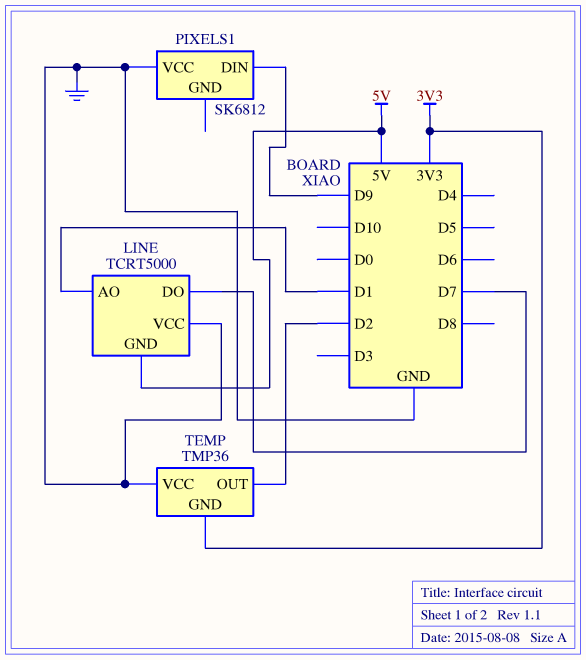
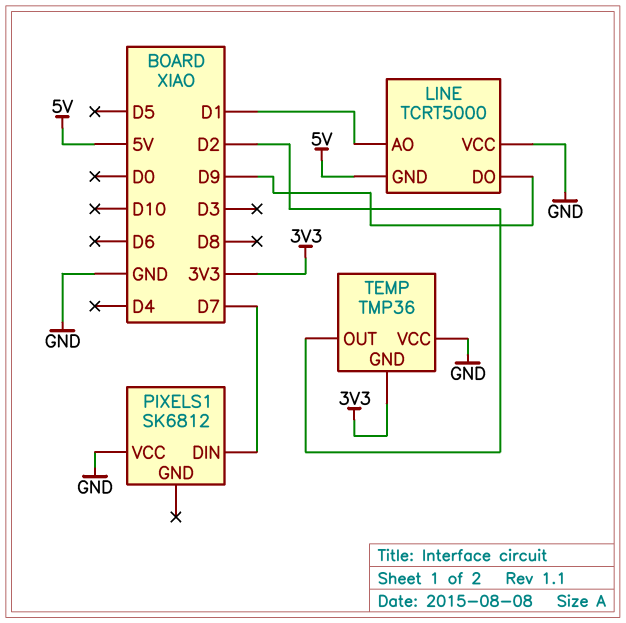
LINE pin DO: D7 -> D9
PIXELS1 pin DIN: D9 -> D7

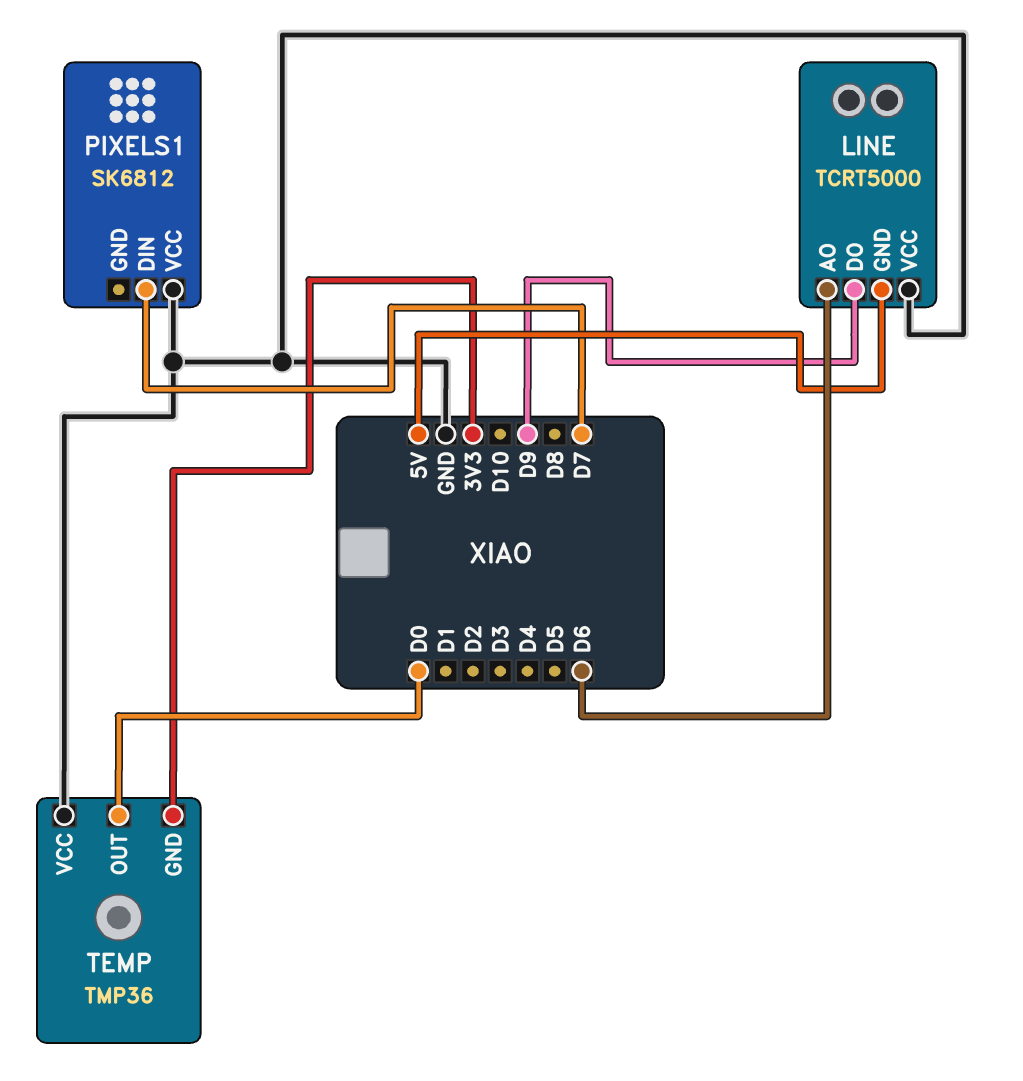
LINE pin AO: D1 -> D6
TEMP pin OUT: D2 -> D0

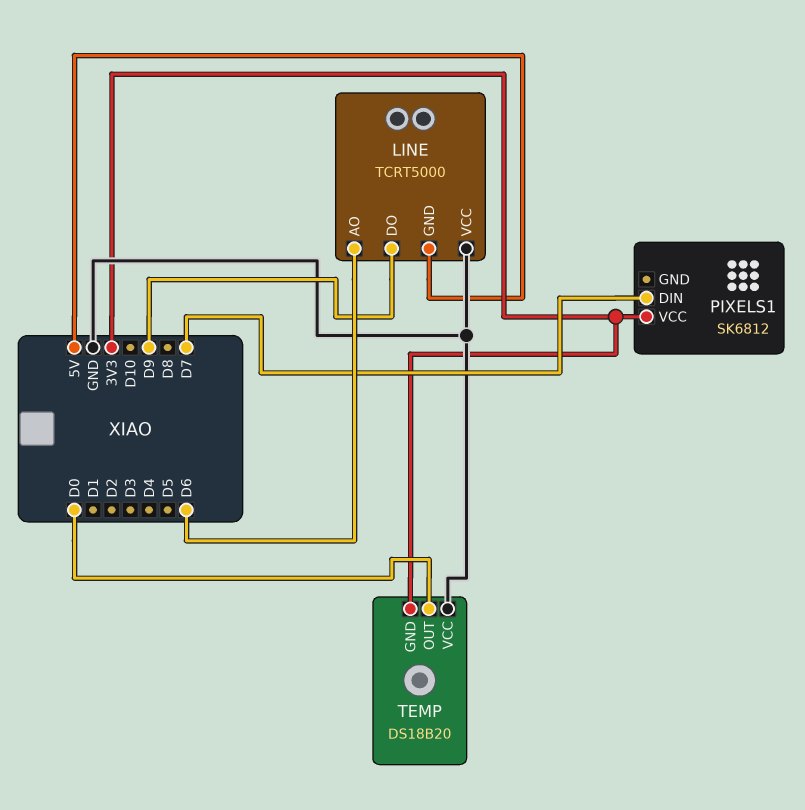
PIXELS1 pin VCC: GND -> 3V3
TEMP: TMP36 -> DS18B20

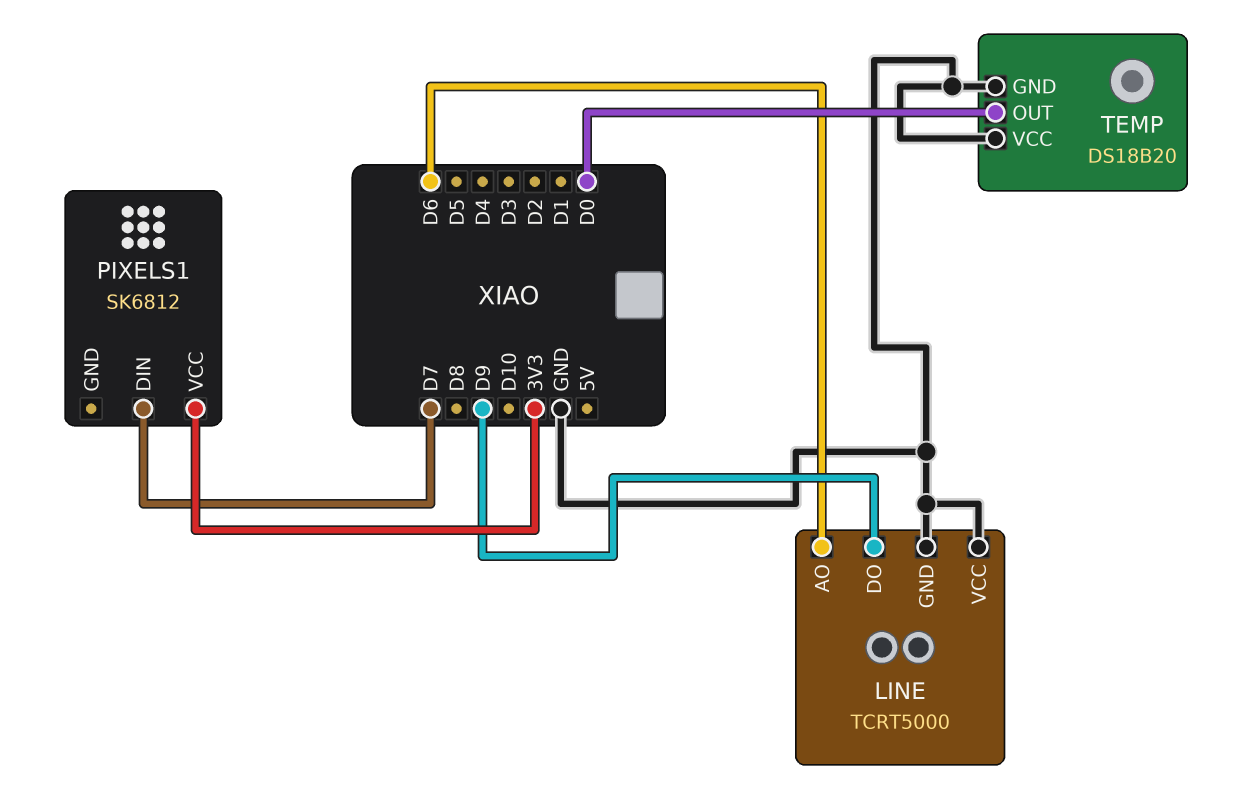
LINE pin GND: 5V -> GND
TEMP pin GND: 3V3 -> GND

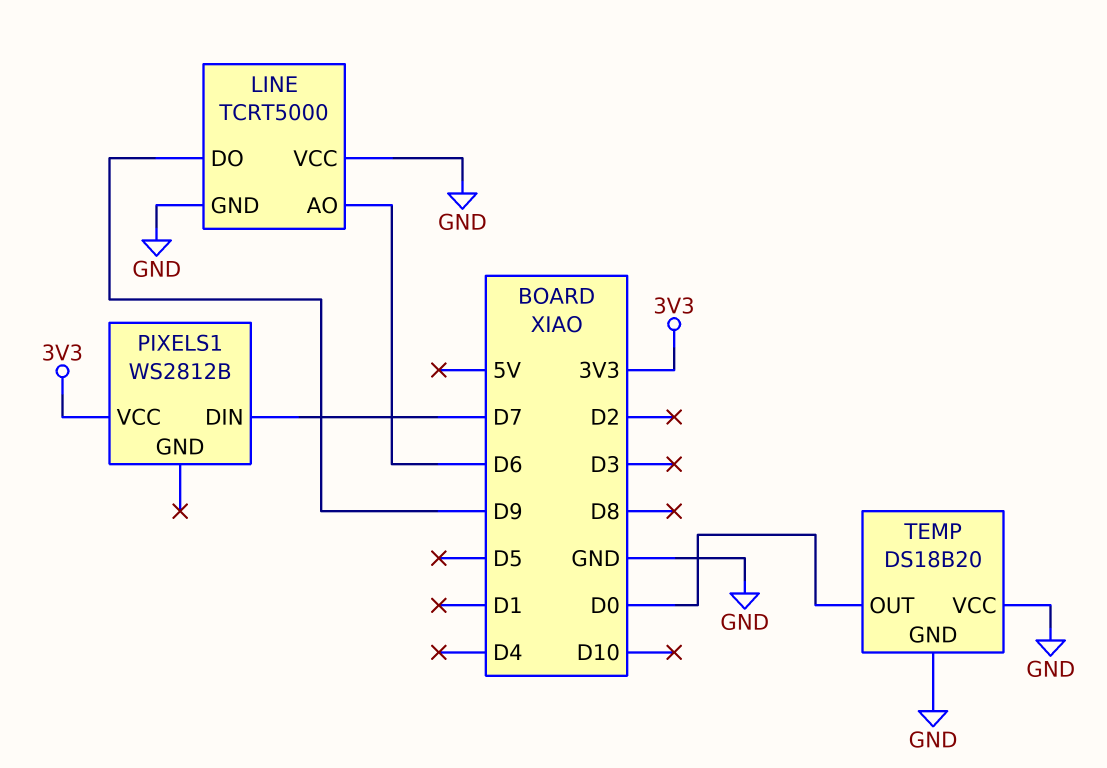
PIXELS1: SK6812 -> WS2812B

